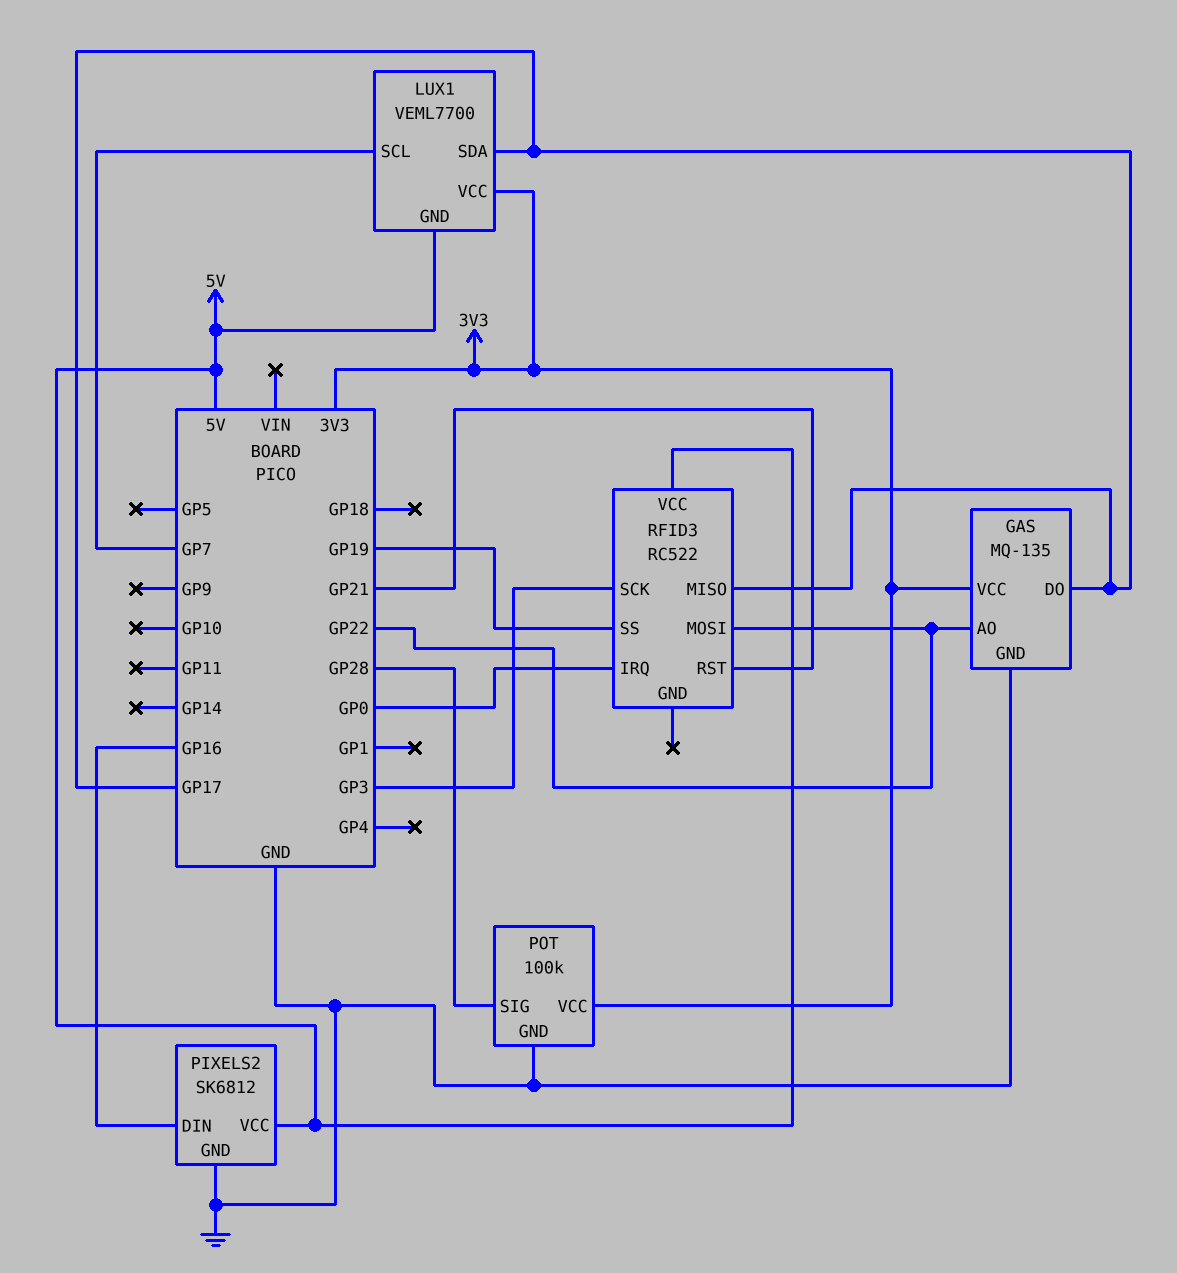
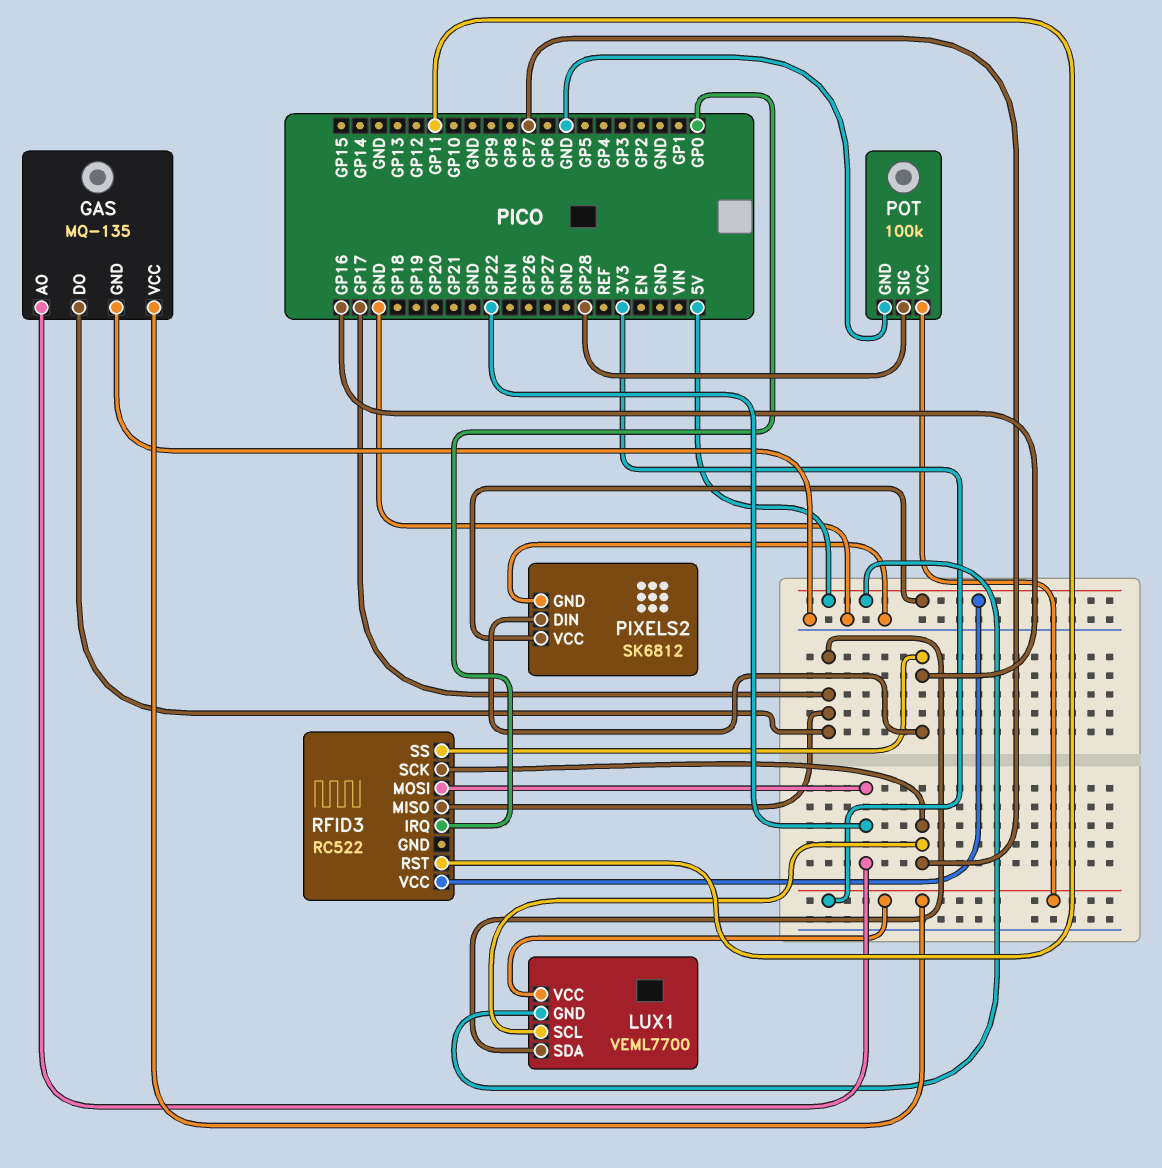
RFID3 pin RST: GP21 -> GP11
RFID3 pin SCK: GP3 -> GP7
RFID3 pin SS: GP19 -> GP16

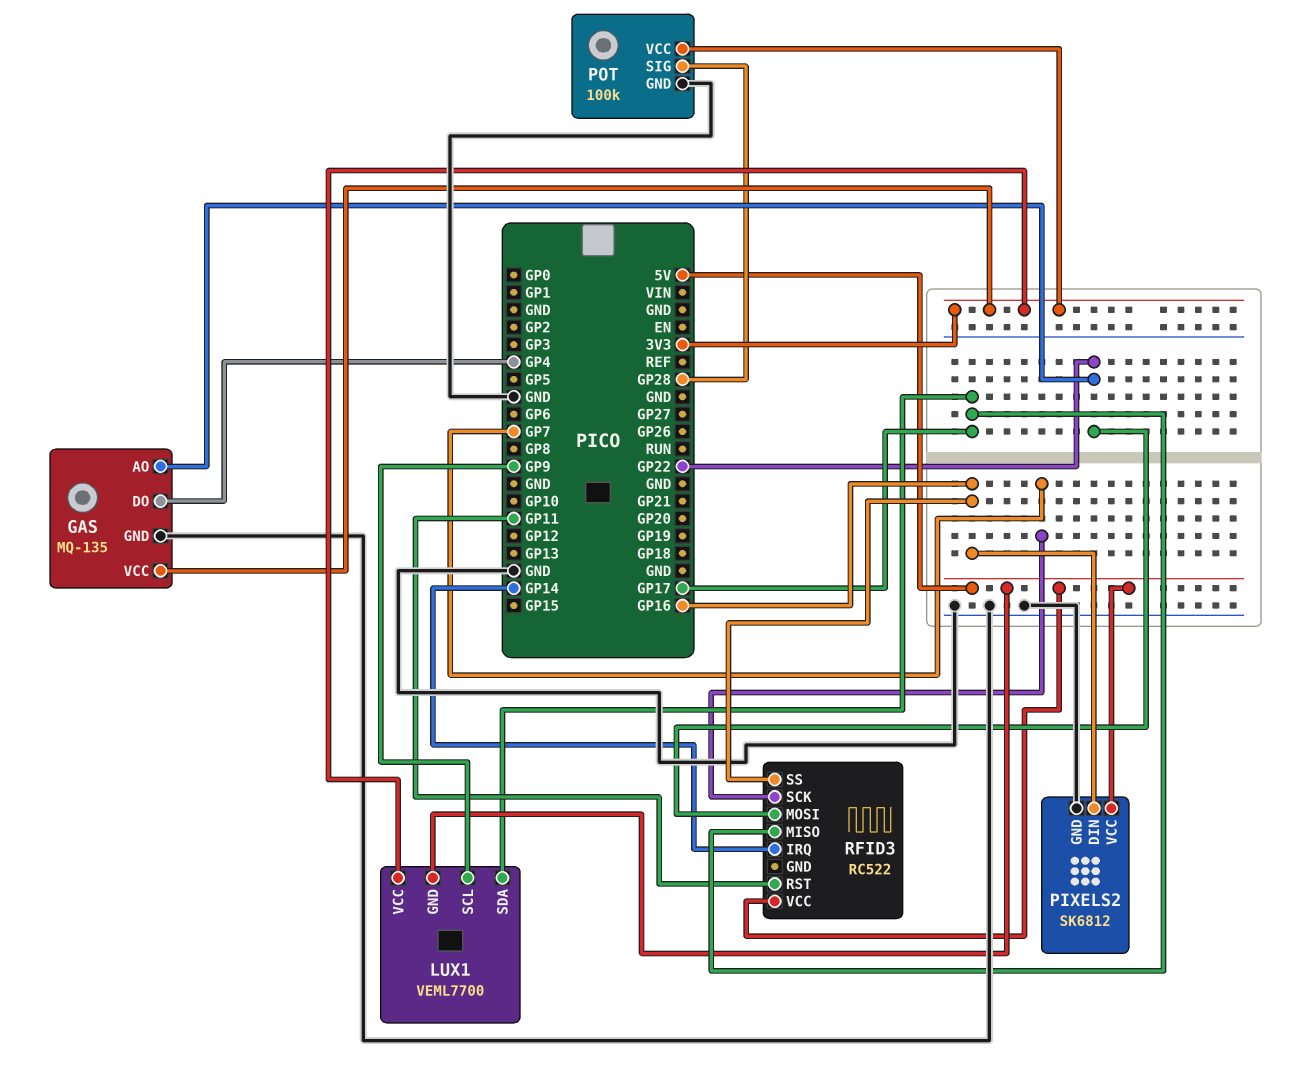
GAS pin DO: GP17 -> GP4
LUX1 pin SCL: GP7 -> GP9
RFID3 pin IRQ: GP0 -> GP14

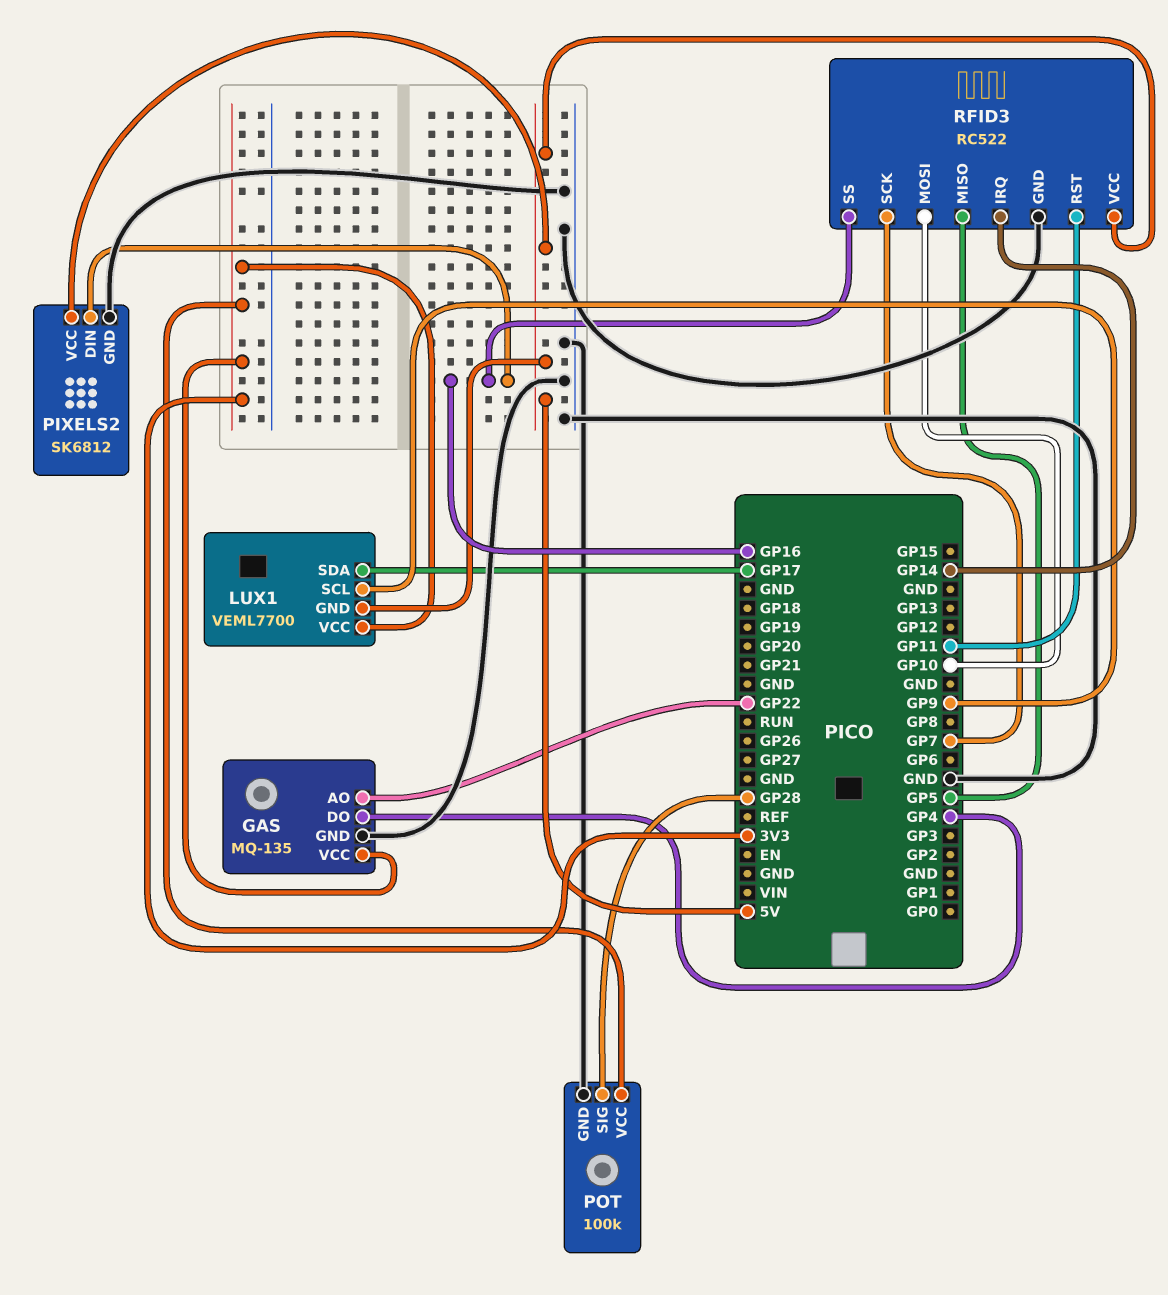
RFID3 pin GND: none -> GND
RFID3 pin MISO: GP17 -> GP5
RFID3 pin MOSI: GP22 -> GP10

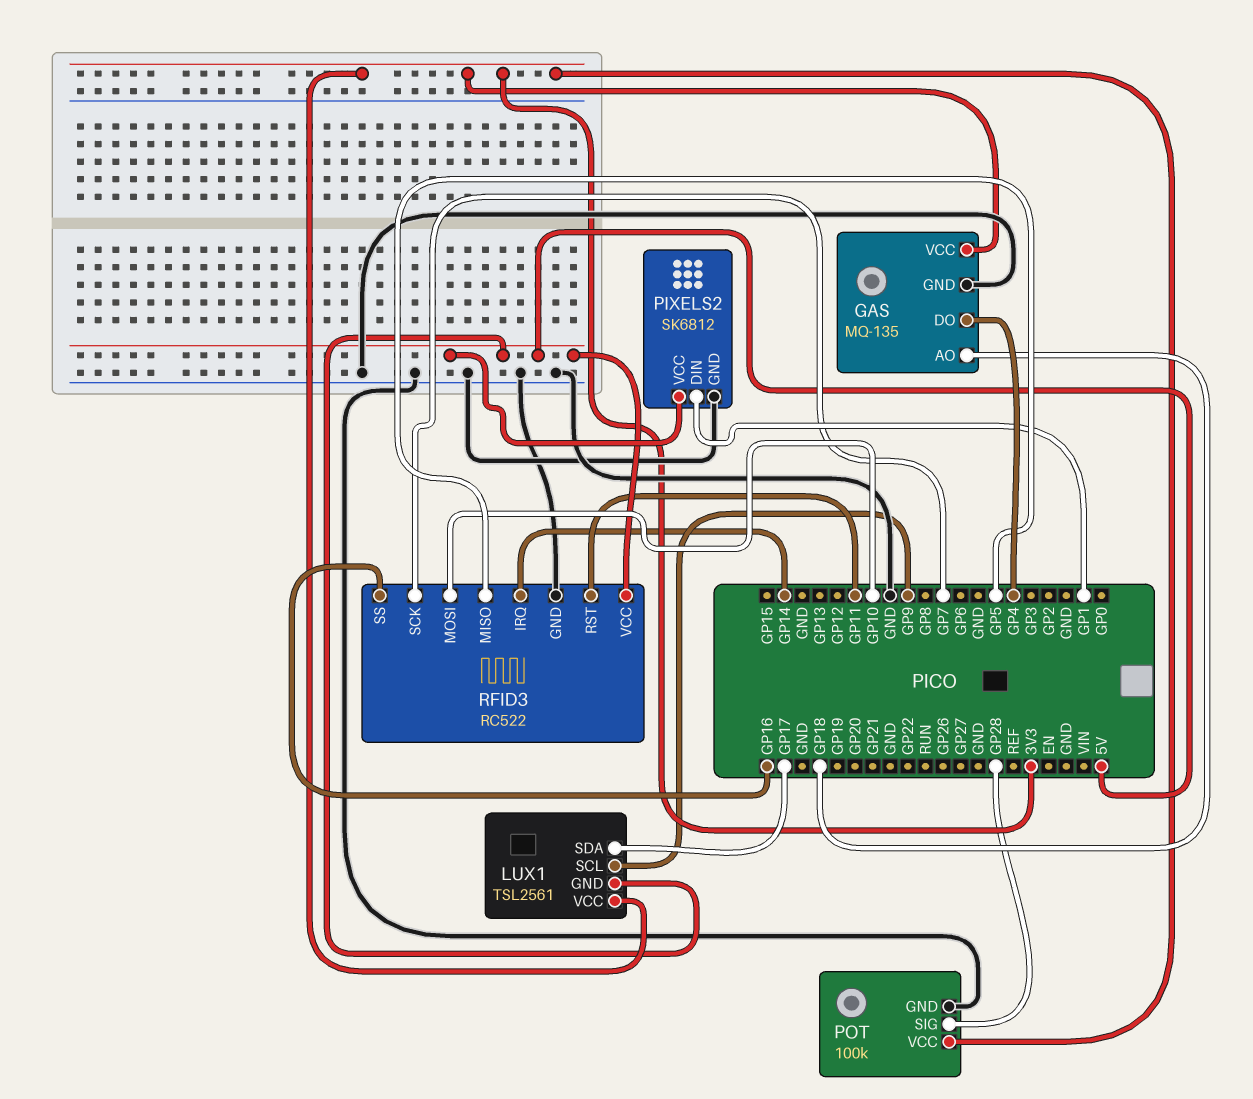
GAS pin AO: GP22 -> GP18
LUX1: VEML7700 -> TSL2561
PIXELS2 pin DIN: GP16 -> GP1

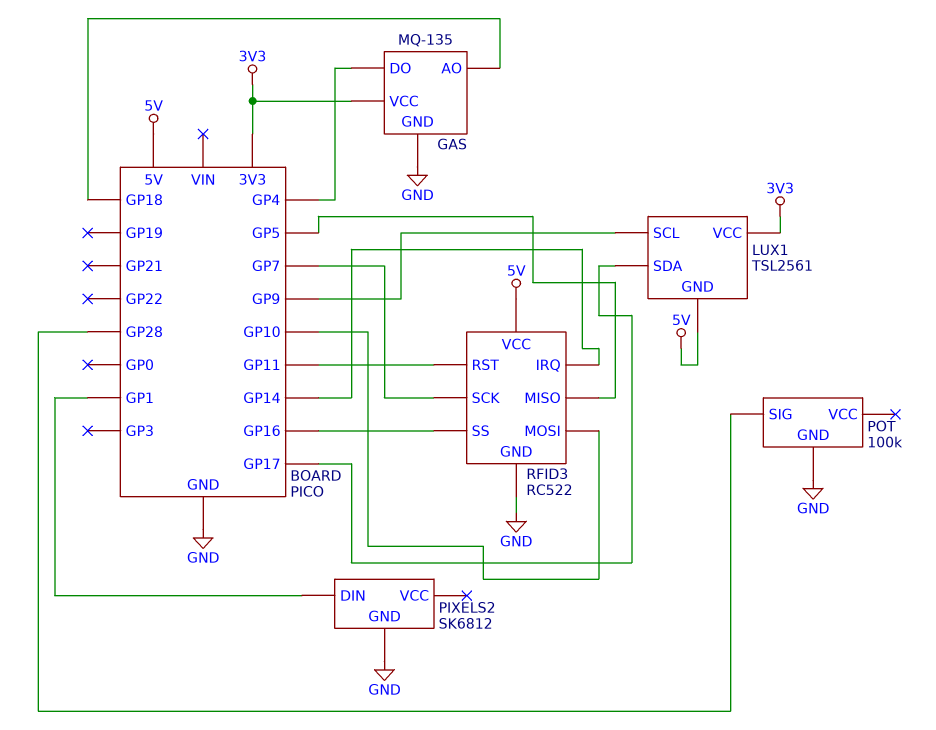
PIXELS2 pin VCC: 5V -> none
POT pin VCC: 3V3 -> none

